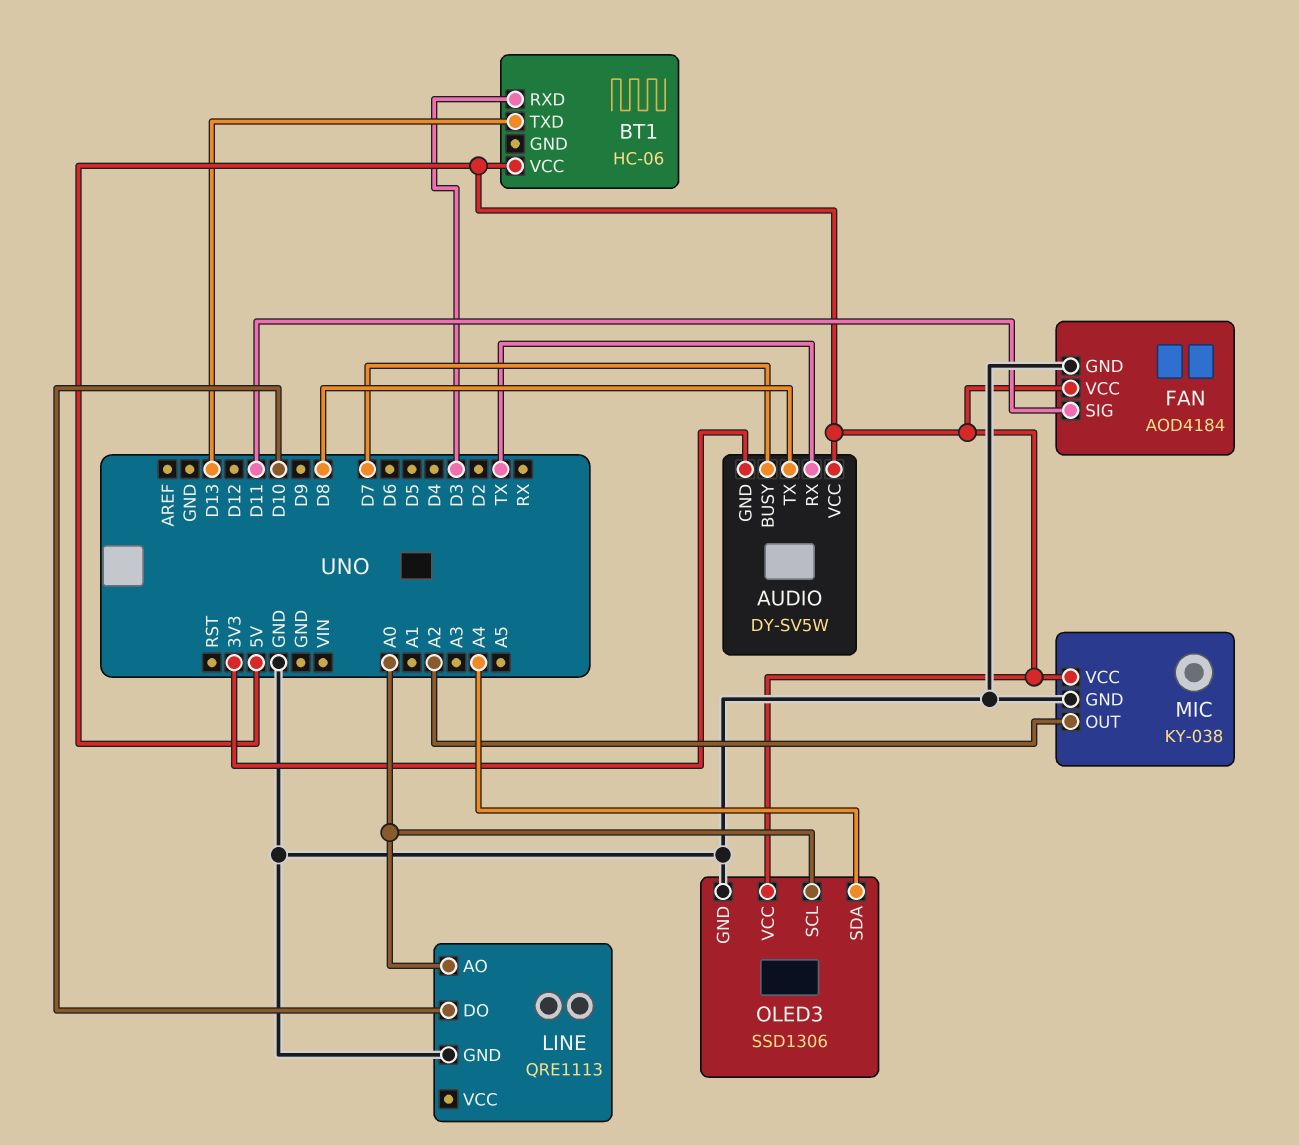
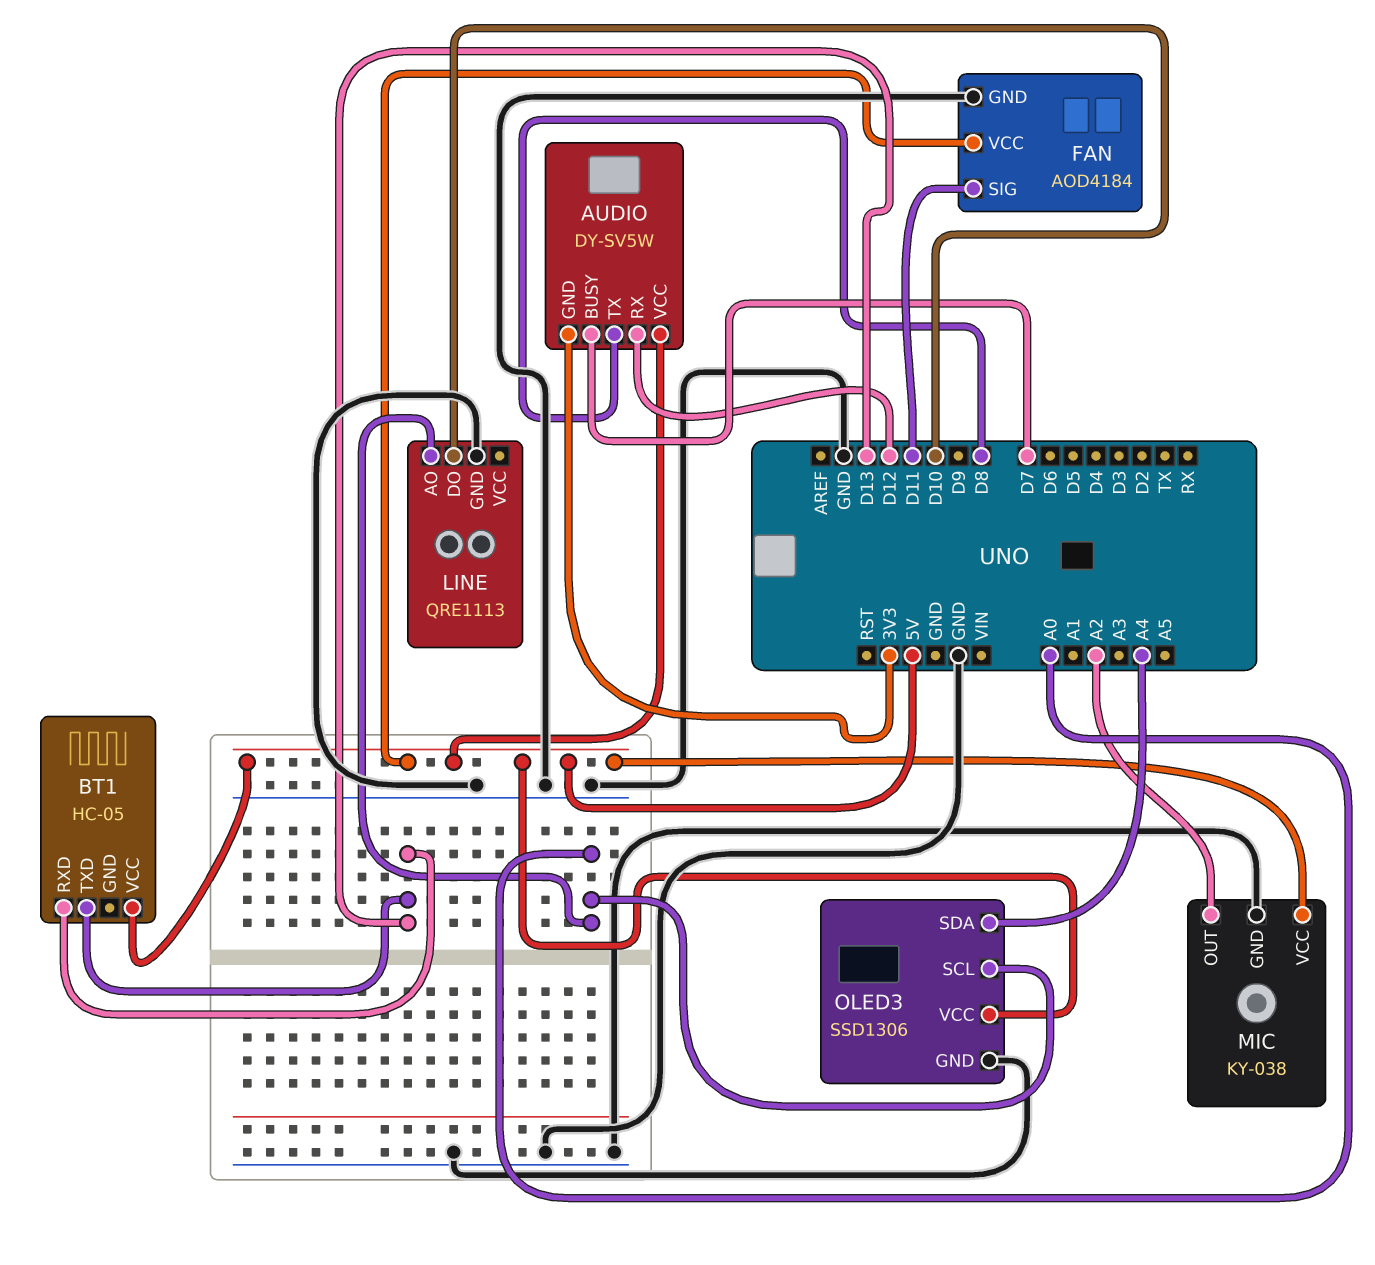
AUDIO pin RX: TX -> D12
BT1: HC-06 -> HC-05
BT1 pin RXD: D3 -> D13

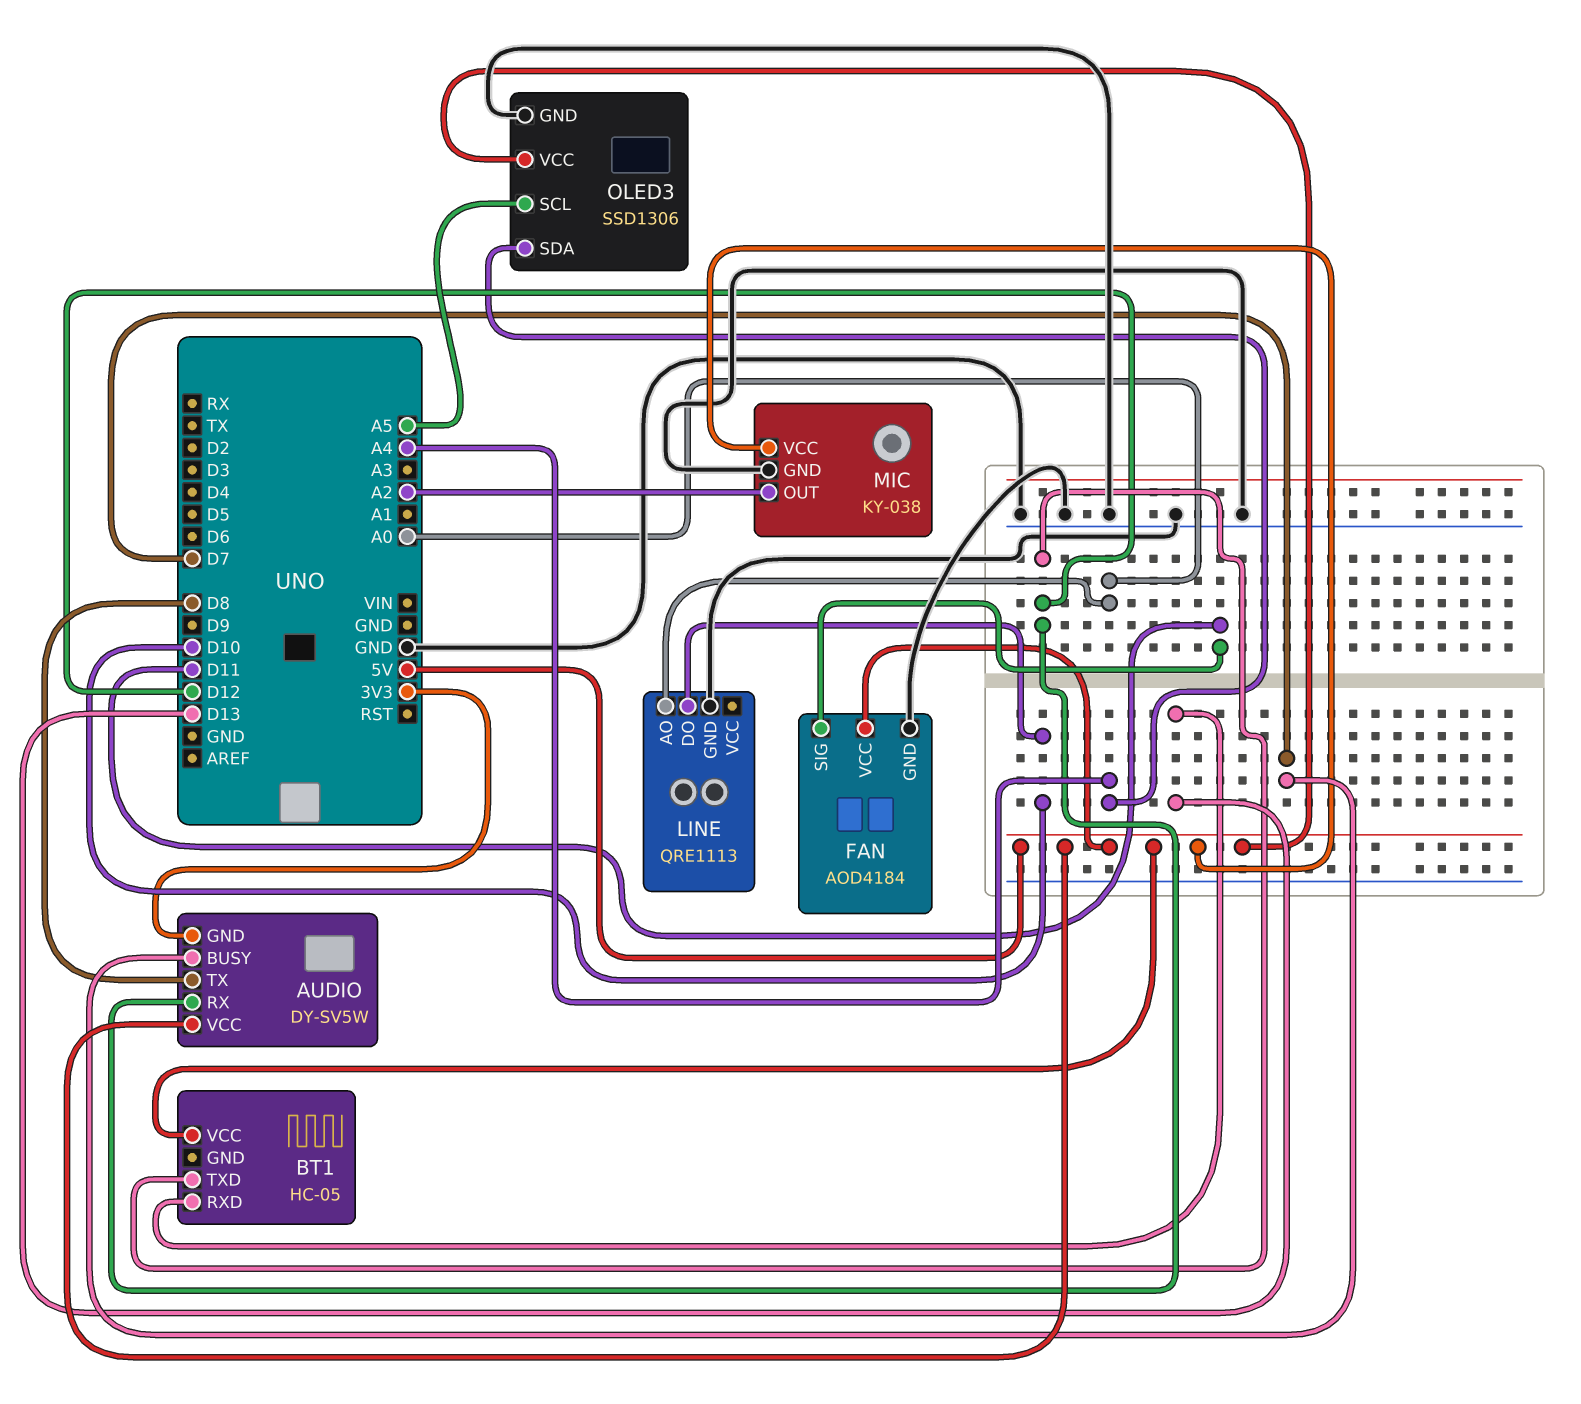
BT1 pin TXD: D13 -> D12
OLED3 pin SCL: A0 -> A5

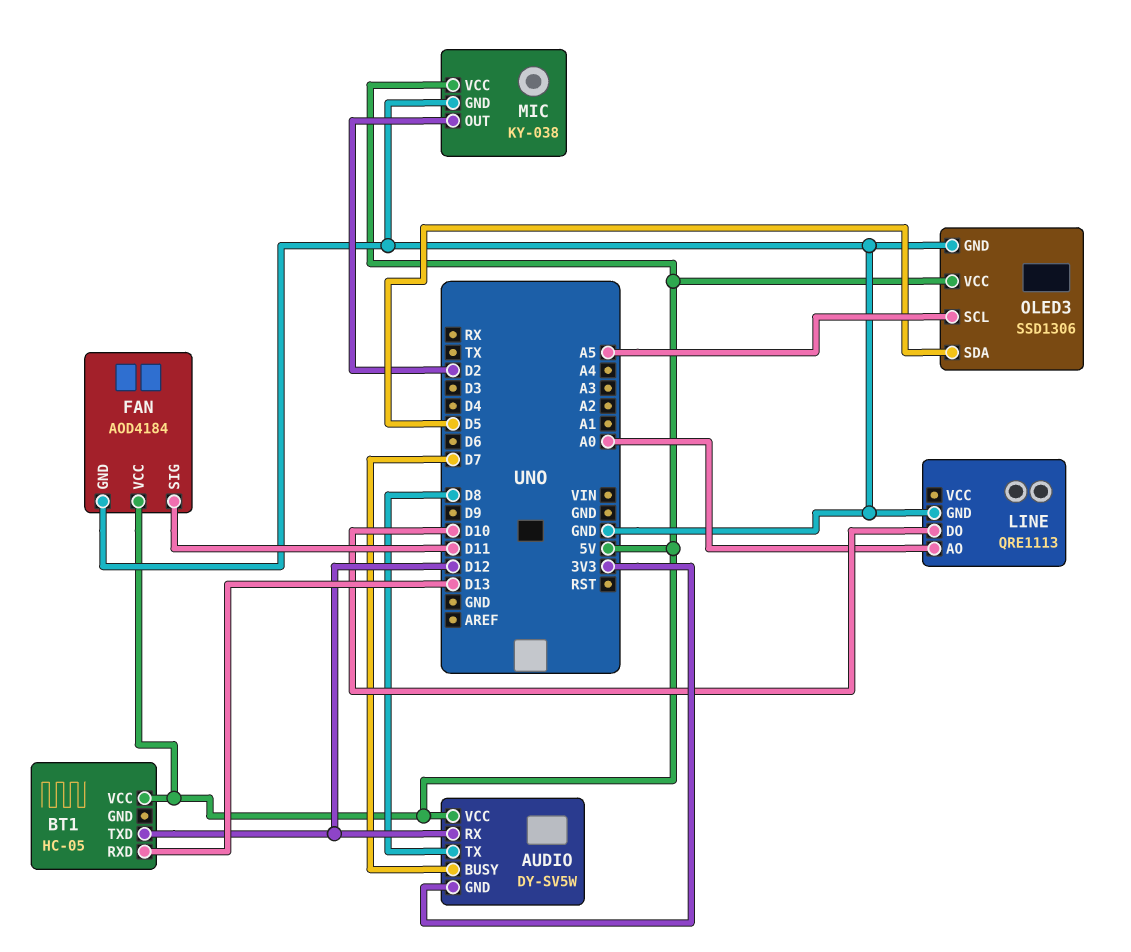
MIC pin OUT: A2 -> D2
OLED3 pin SDA: A4 -> D5

